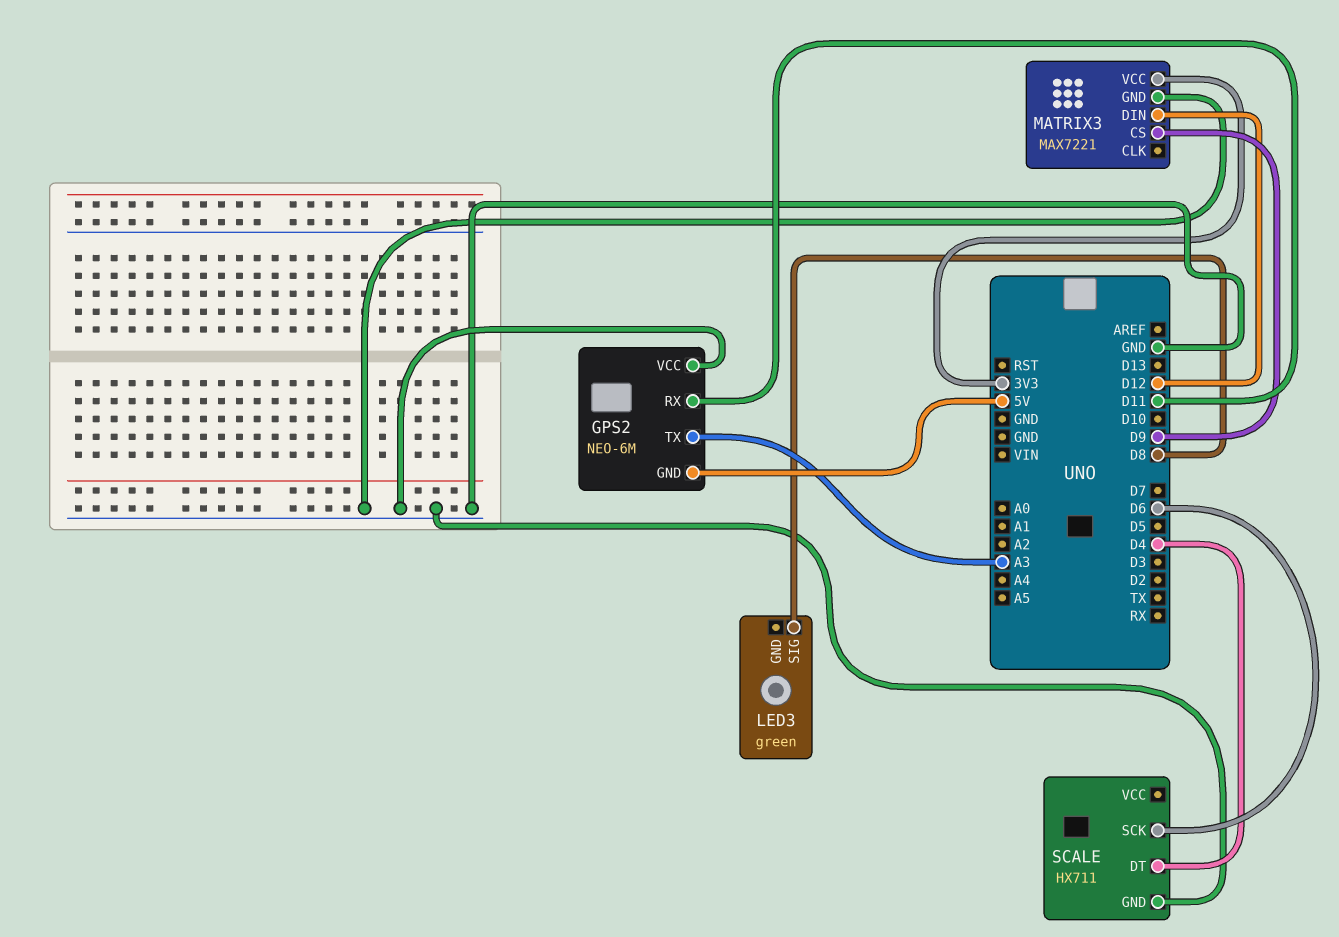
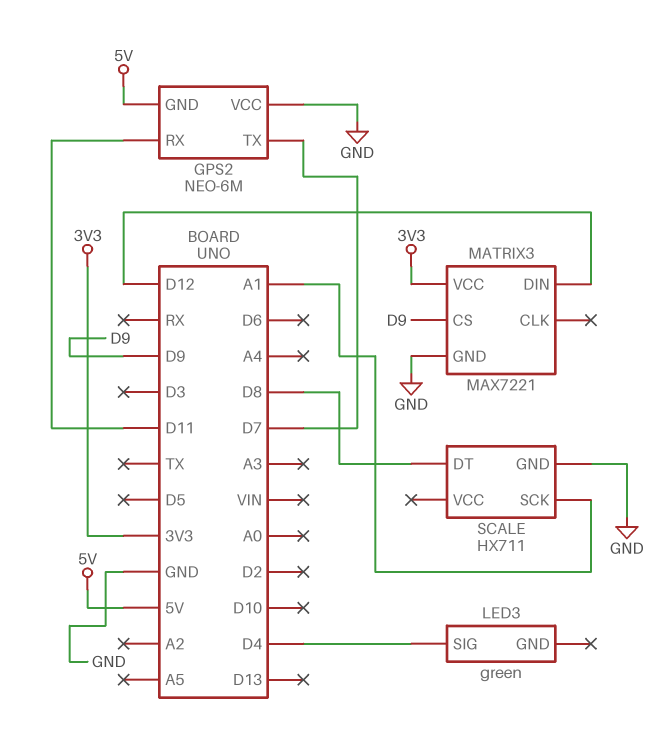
GPS2 pin TX: A3 -> D7
LED3 pin SIG: D8 -> D4
SCALE pin DT: D4 -> D8
SCALE pin SCK: D6 -> A1

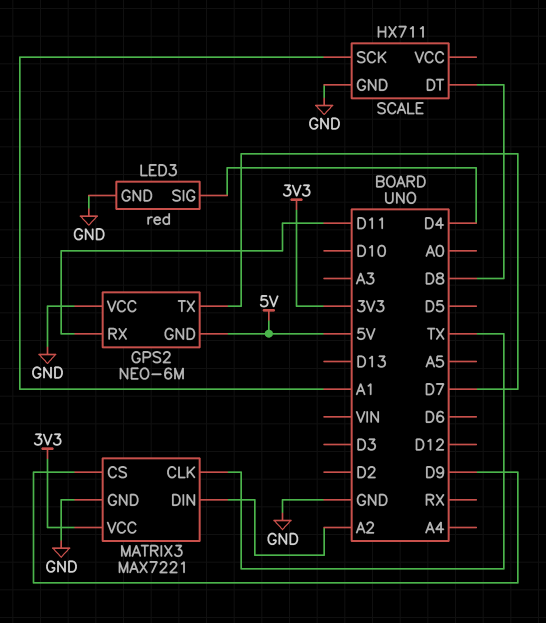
LED3: green -> red
LED3 pin GND: none -> GND
MATRIX3 pin CLK: none -> TX
MATRIX3 pin DIN: D12 -> A2

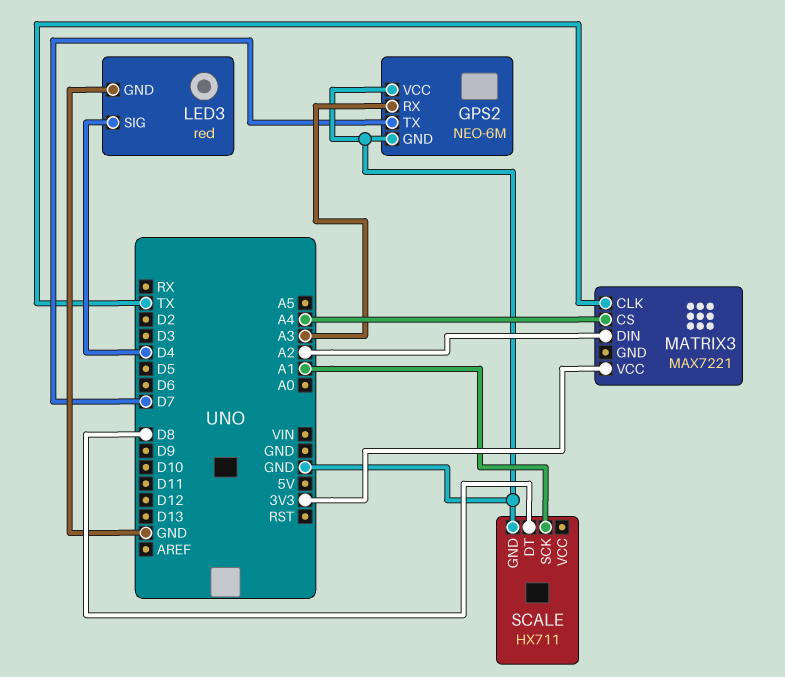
GPS2 pin GND: 5V -> GND
GPS2 pin RX: D11 -> A3
MATRIX3 pin CS: D9 -> A4
MATRIX3 pin GND: GND -> none

